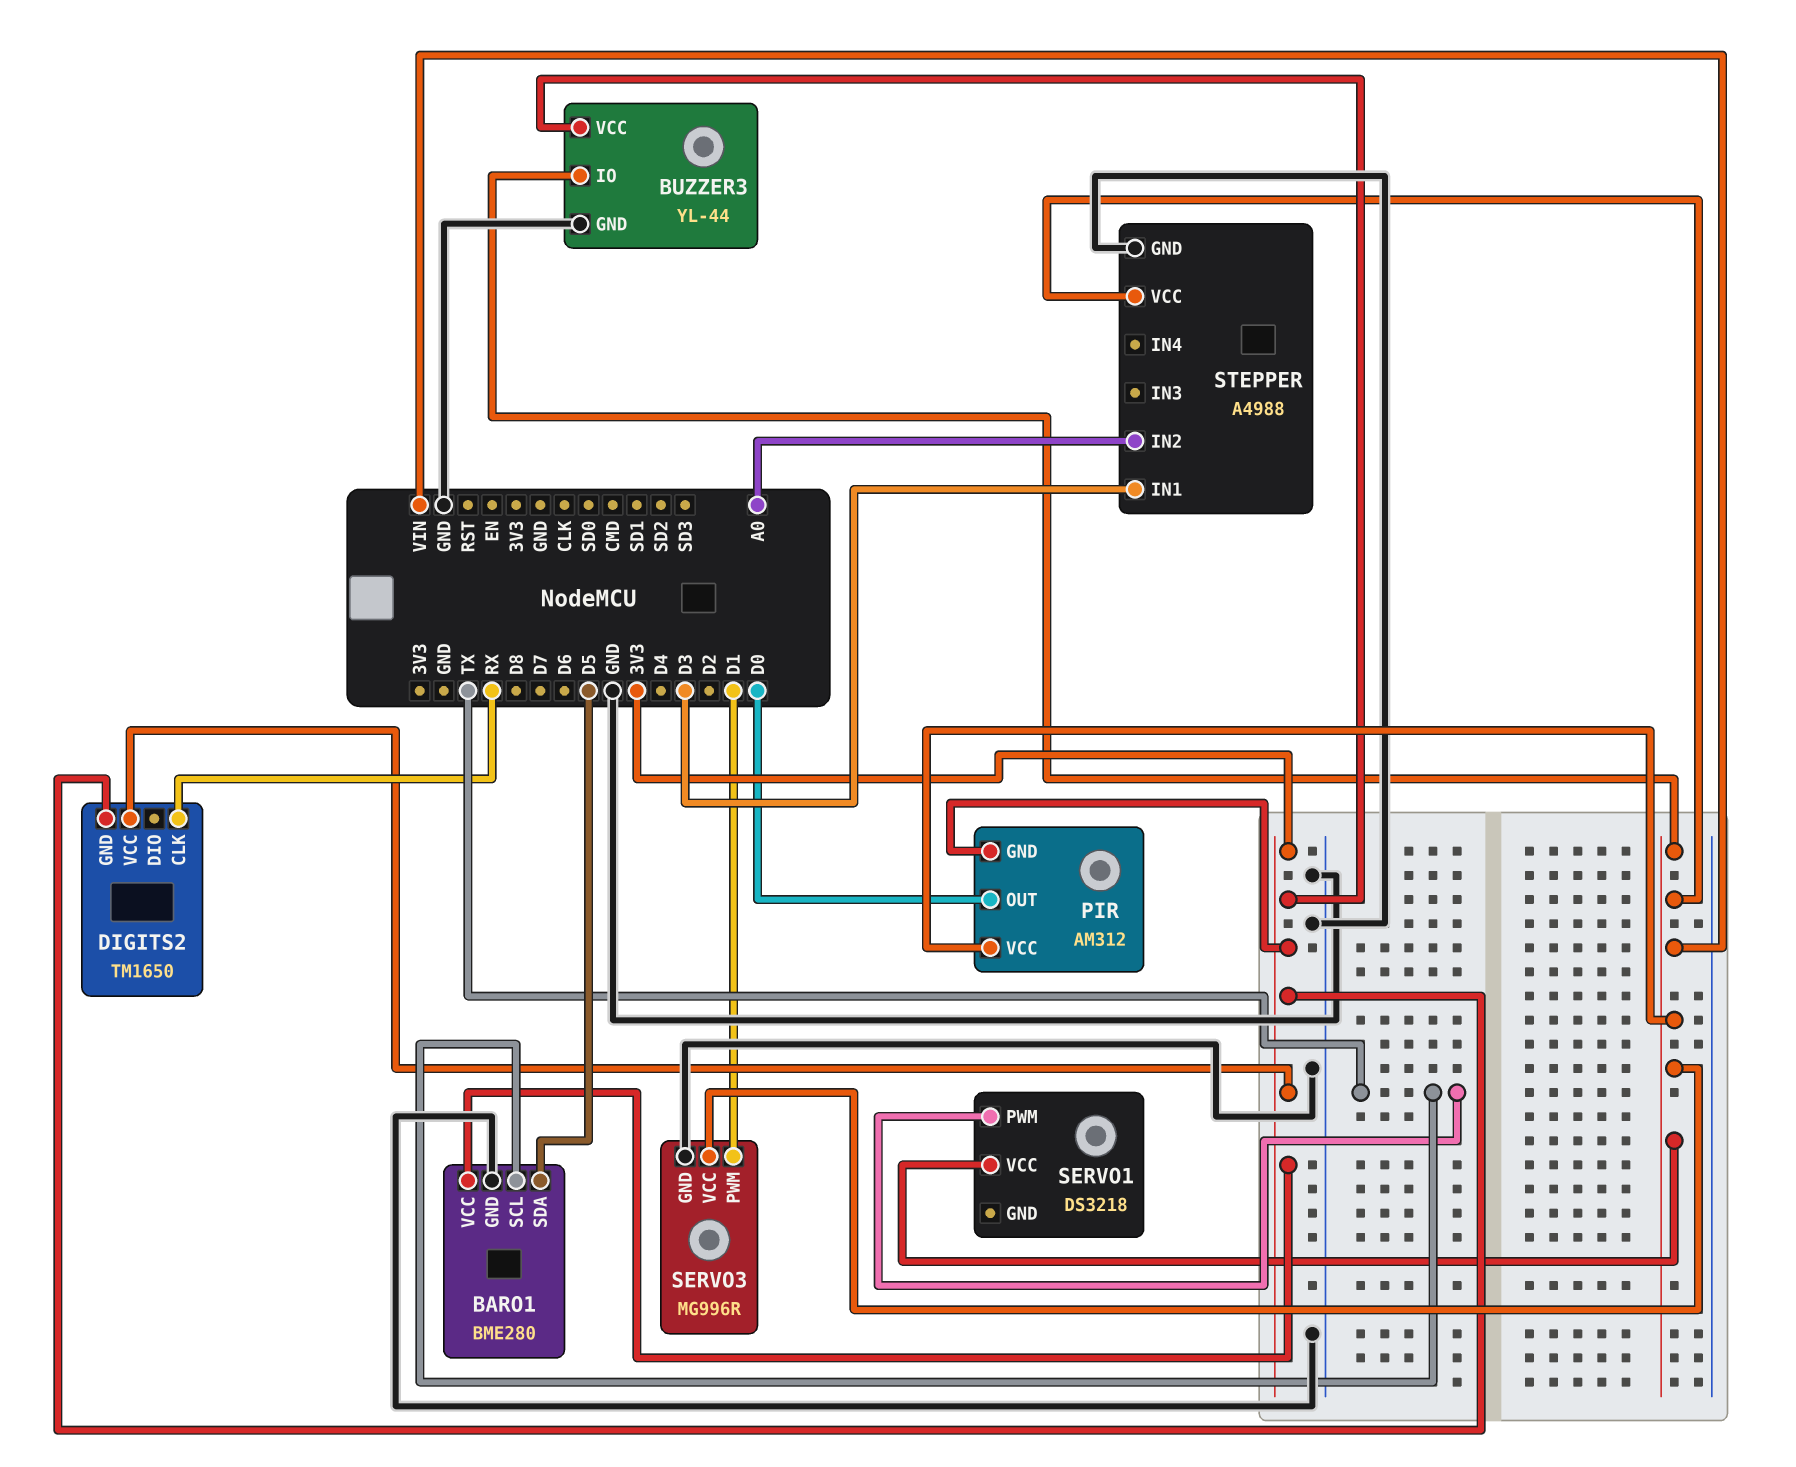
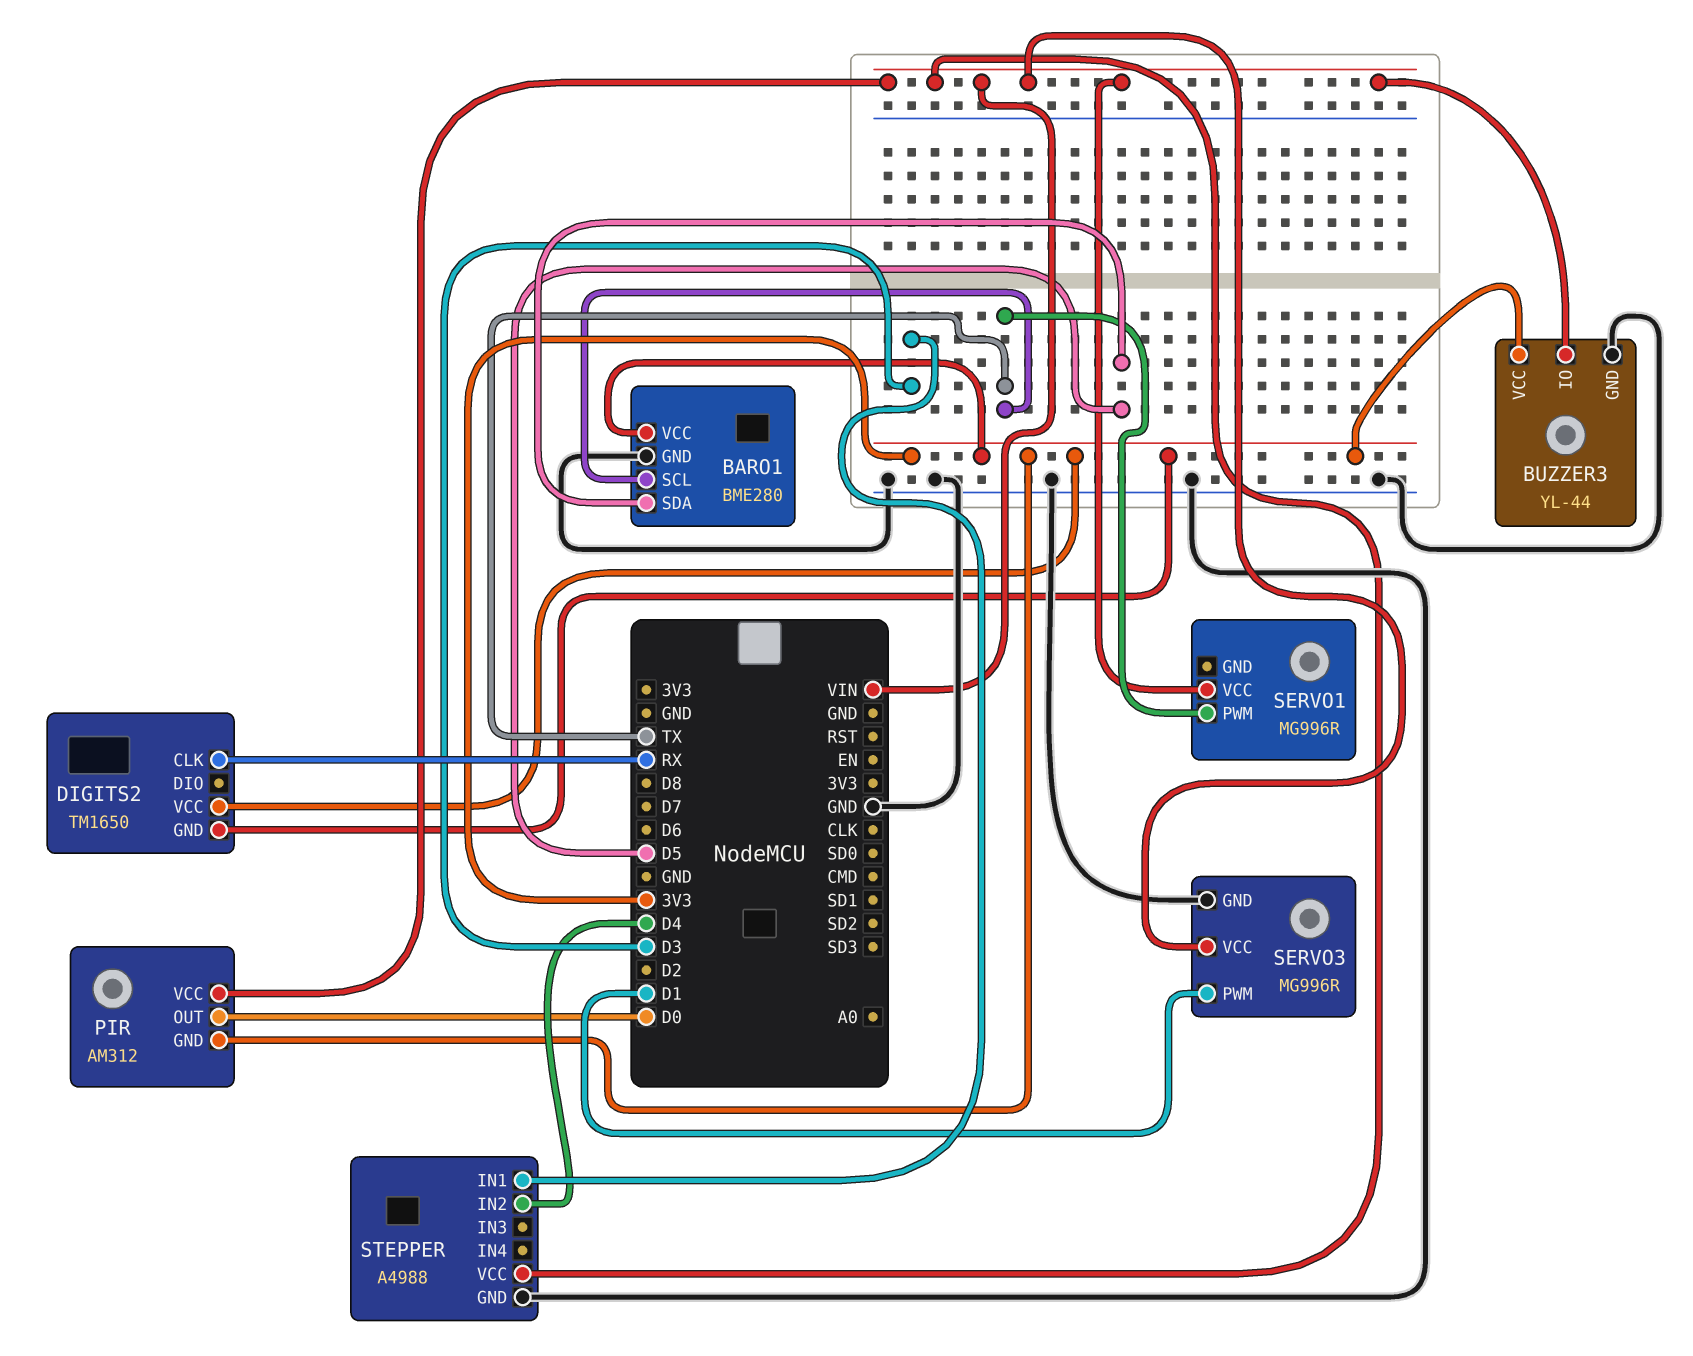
SERVO1: DS3218 -> MG996R
STEPPER pin IN2: A0 -> D4

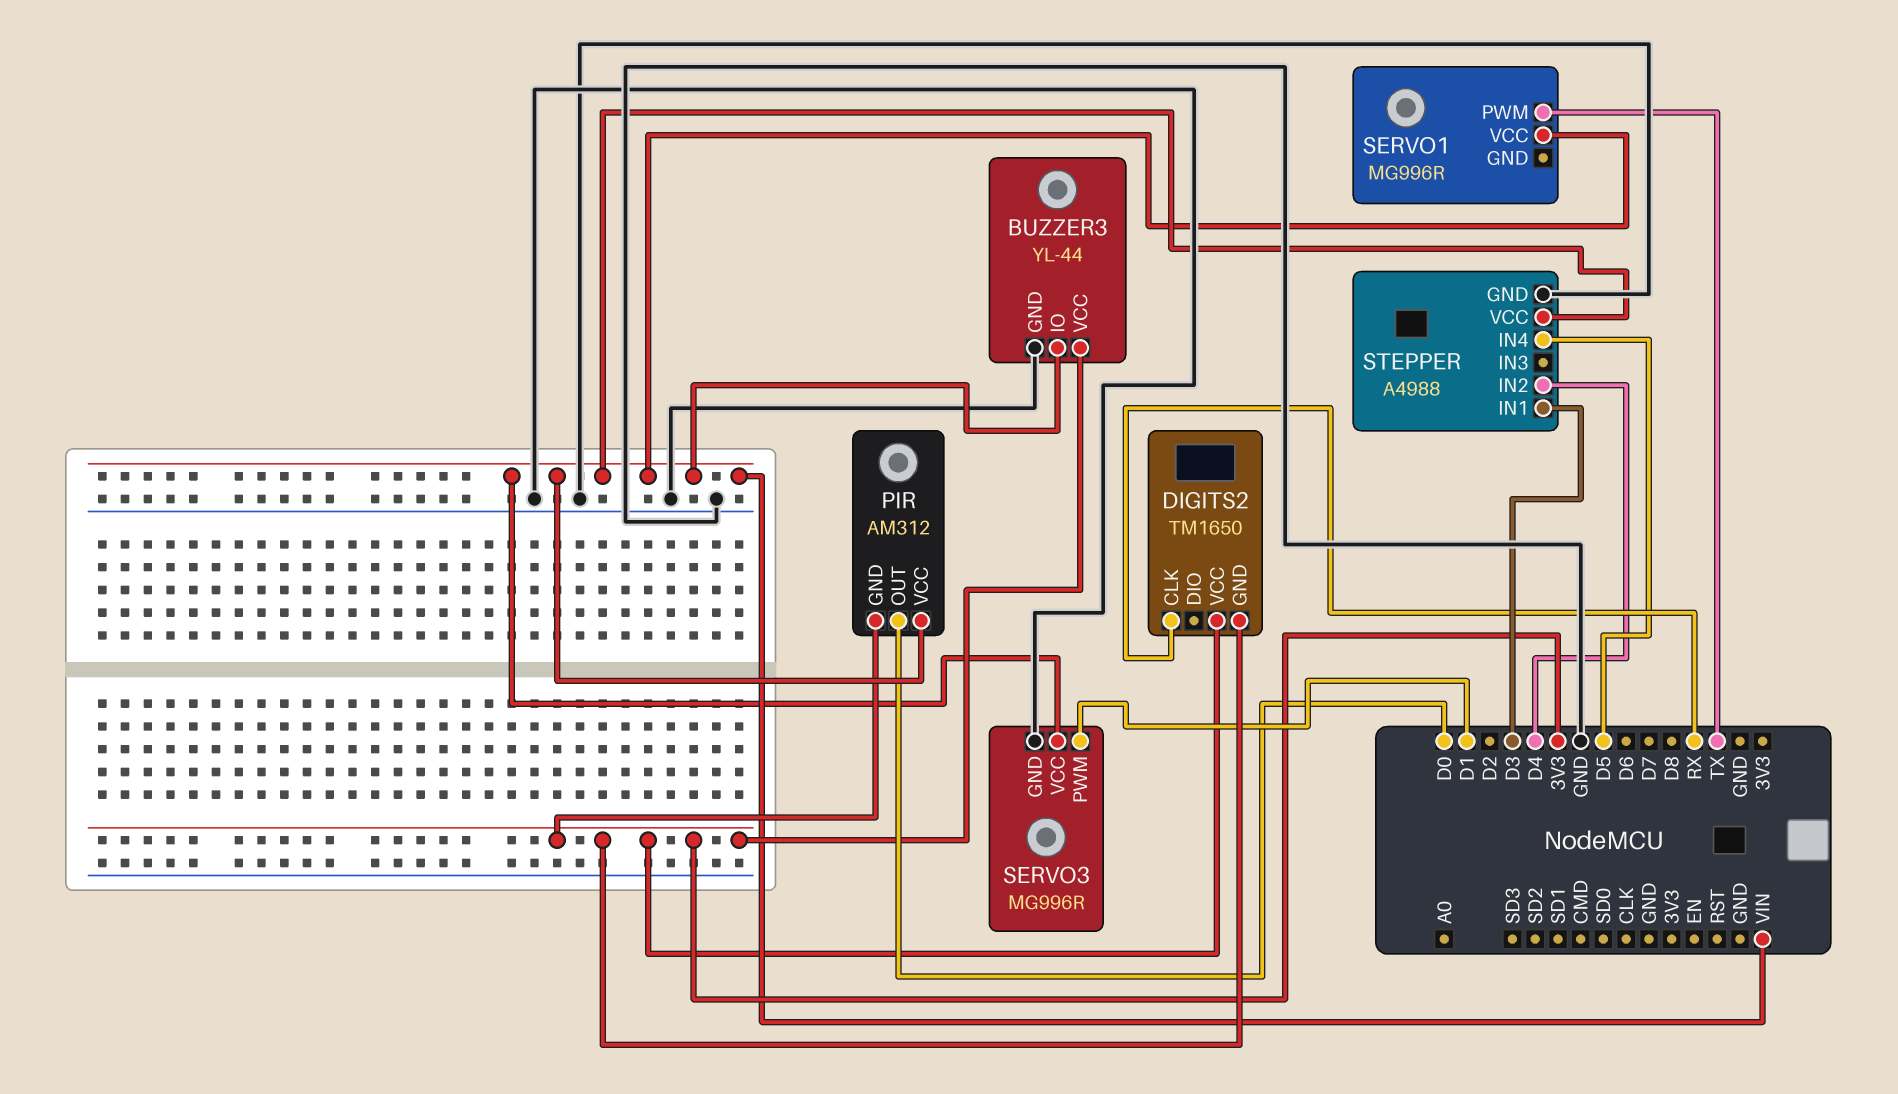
BARO1: BME280 -> none
BARO1 pin GND: GND -> none
BARO1 pin SCL: TX -> none
BARO1 pin SDA: D5 -> none
BARO1 pin VCC: 3V3 -> none
STEPPER pin IN4: none -> D5

